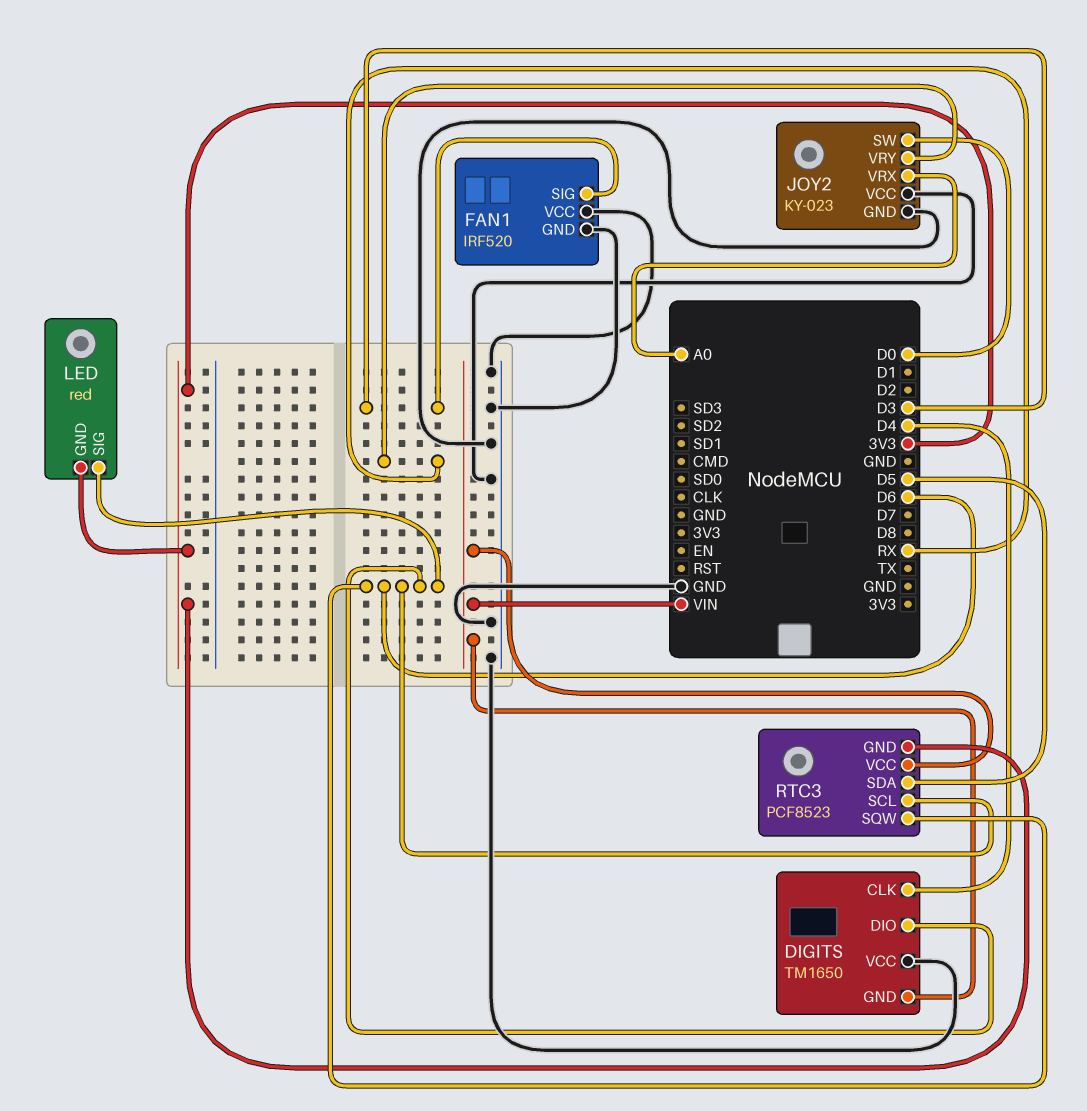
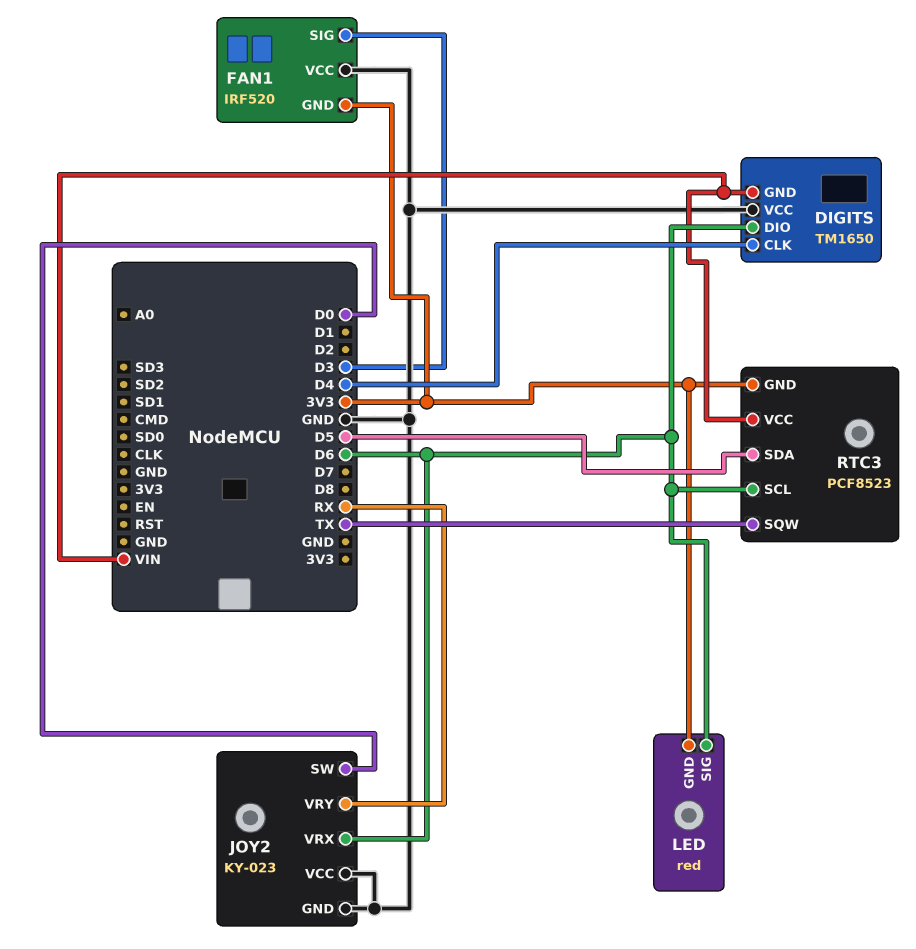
FAN1 pin GND: GND -> 3V3
JOY2 pin VRX: A0 -> D6
RTC3 pin SQW: D6 -> TX

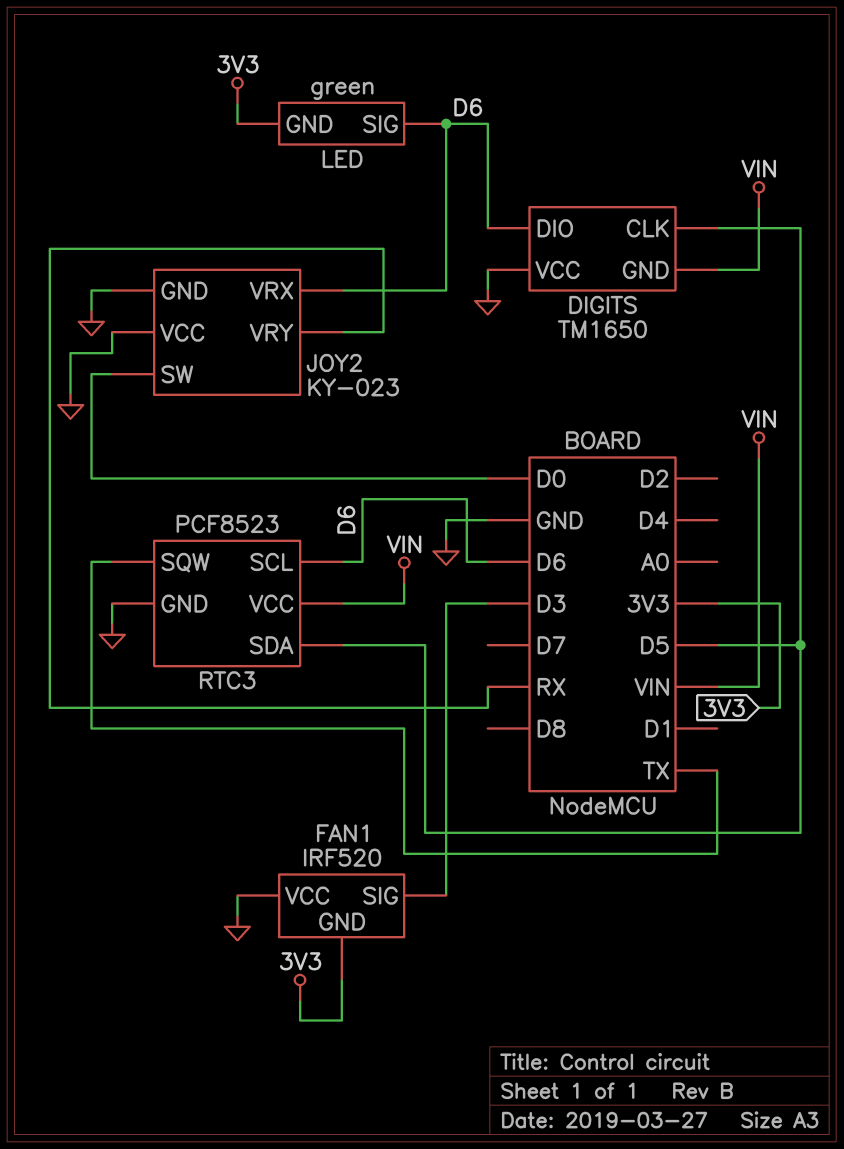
DIGITS pin CLK: D4 -> D5
LED: red -> green
RTC3 pin GND: 3V3 -> GND

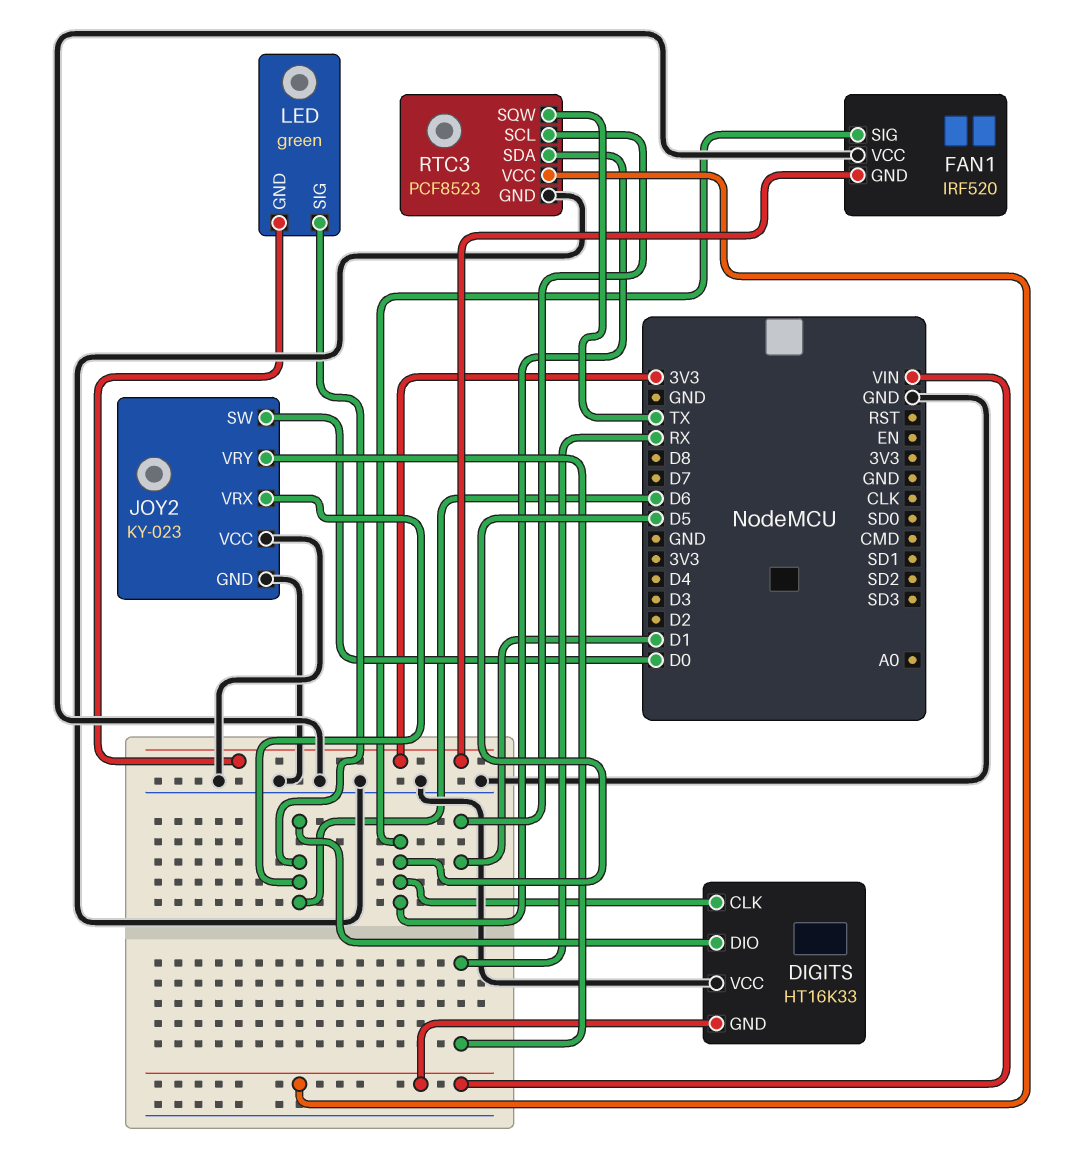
DIGITS: TM1650 -> HT16K33
FAN1 pin SIG: D3 -> D5
RTC3 pin SCL: D6 -> D1

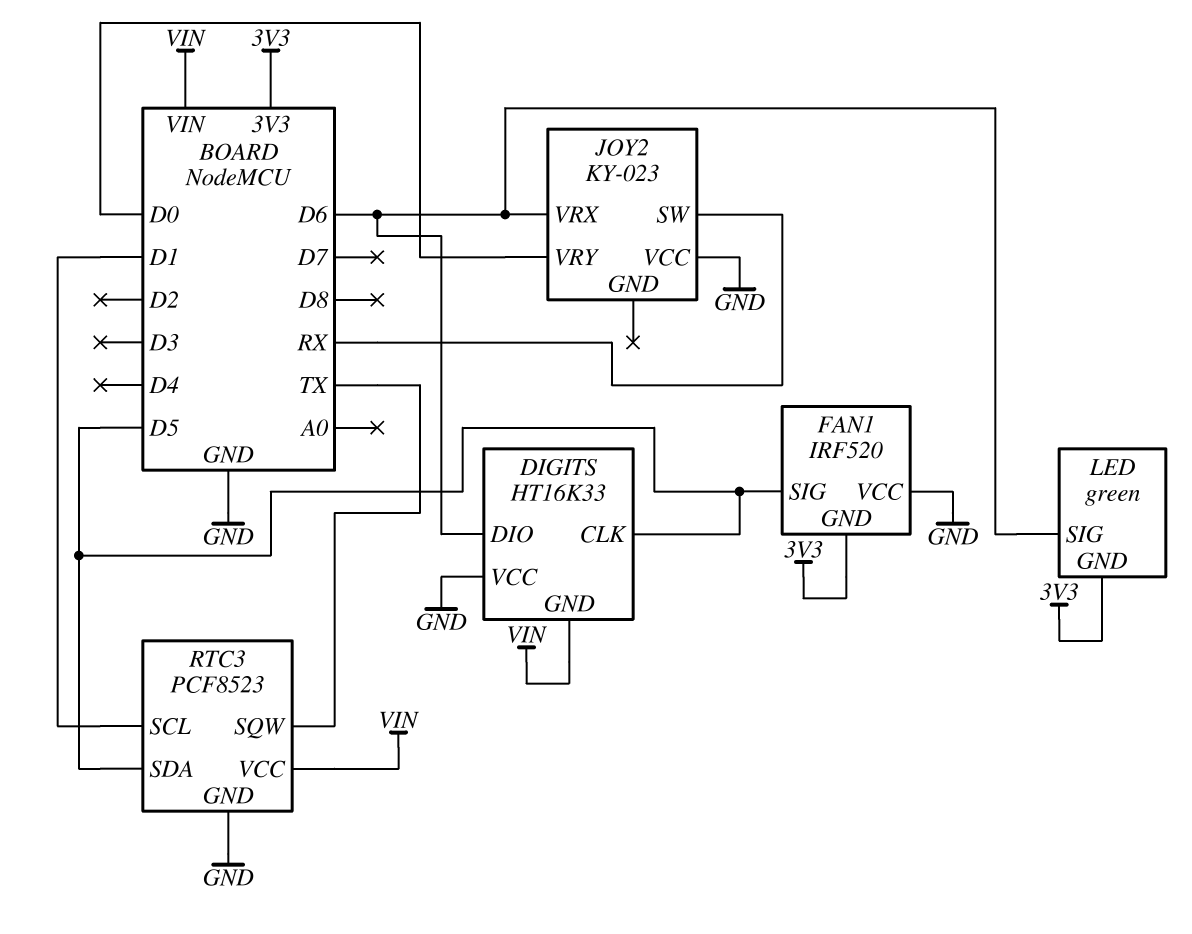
JOY2 pin GND: GND -> none
JOY2 pin SW: D0 -> RX
JOY2 pin VRY: RX -> D0

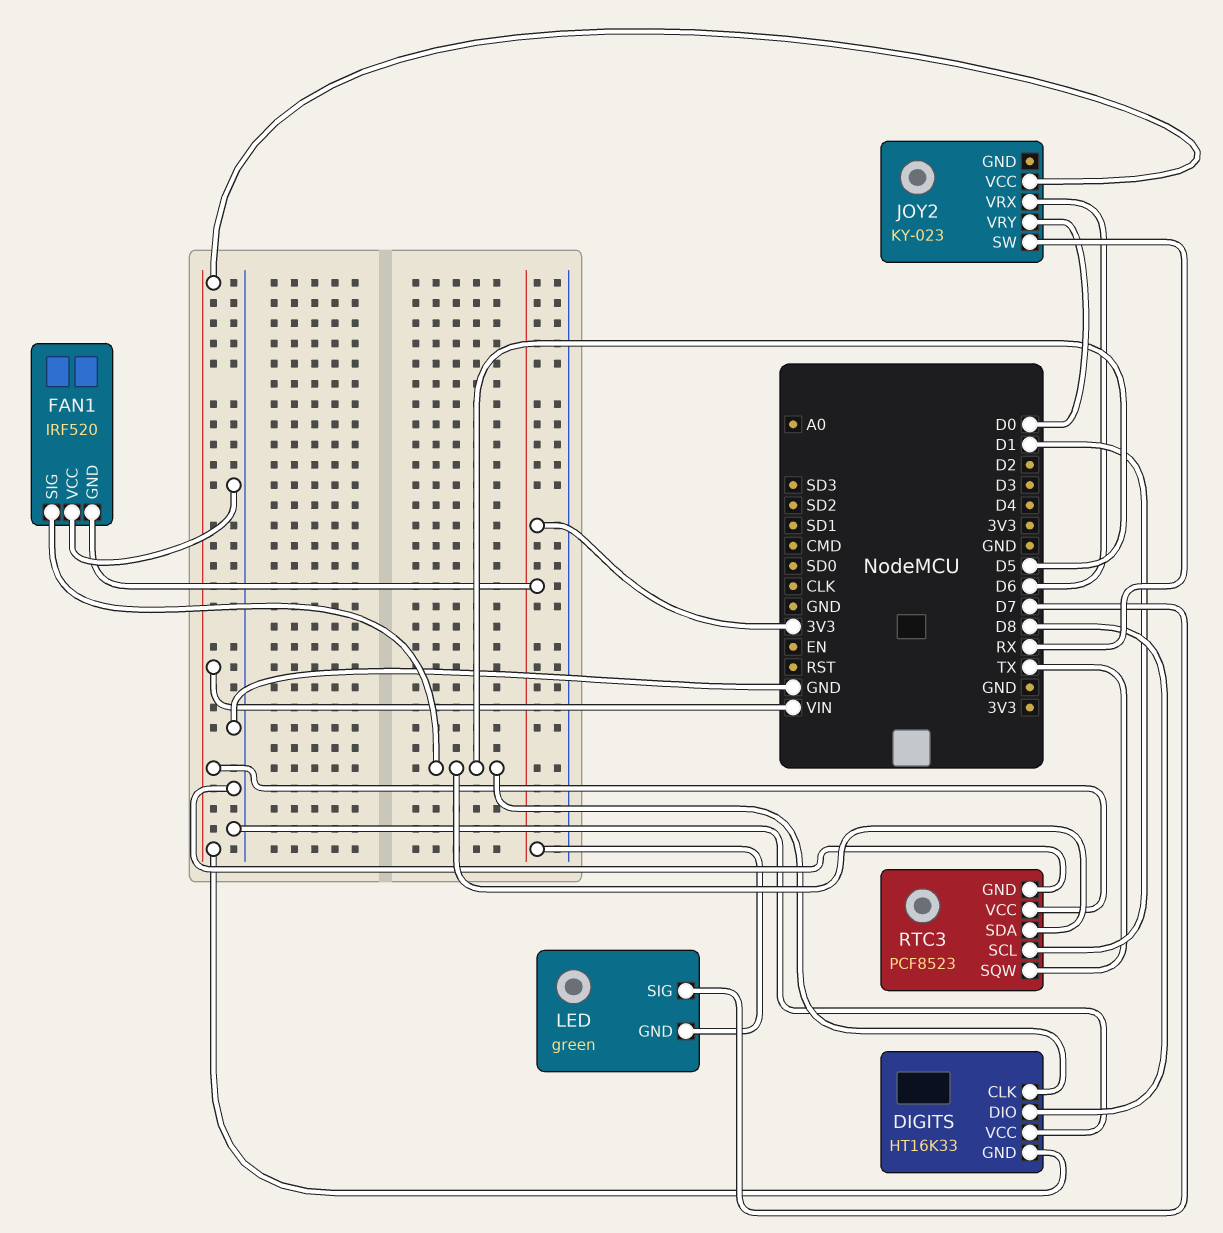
DIGITS pin DIO: D6 -> D8
JOY2 pin VCC: GND -> VIN
LED pin SIG: D6 -> D7

